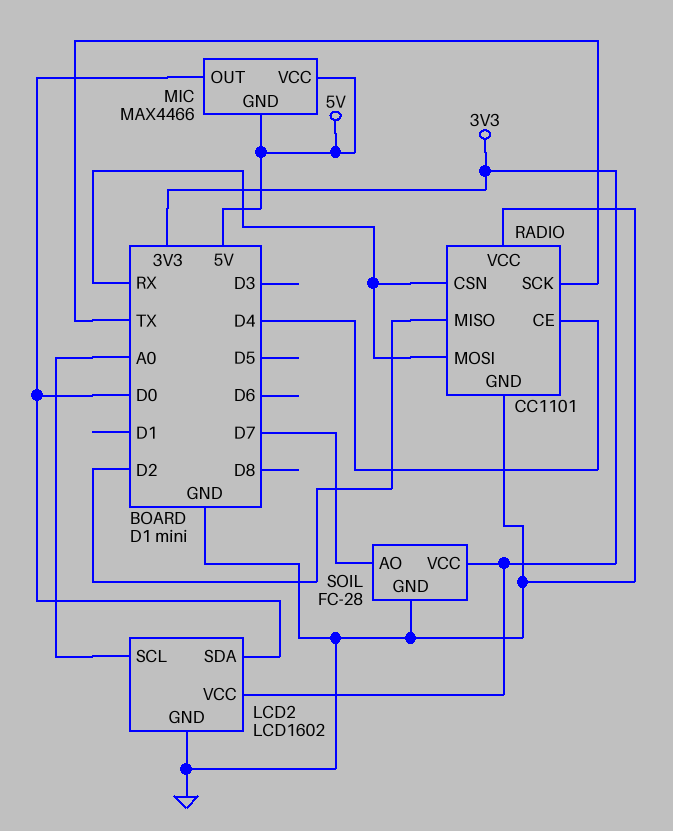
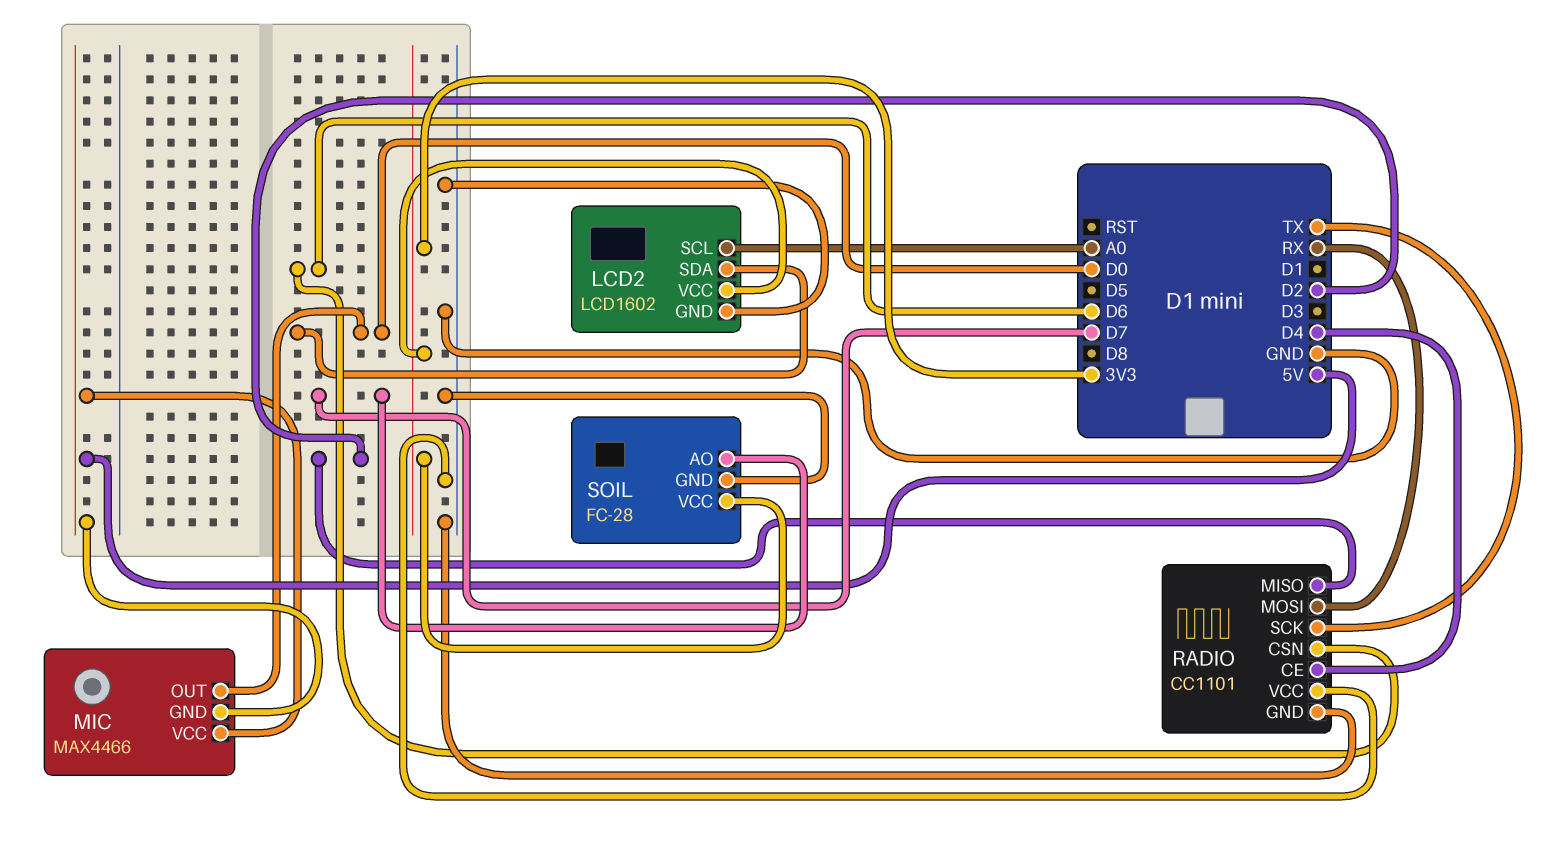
RADIO pin CSN: RX -> D6

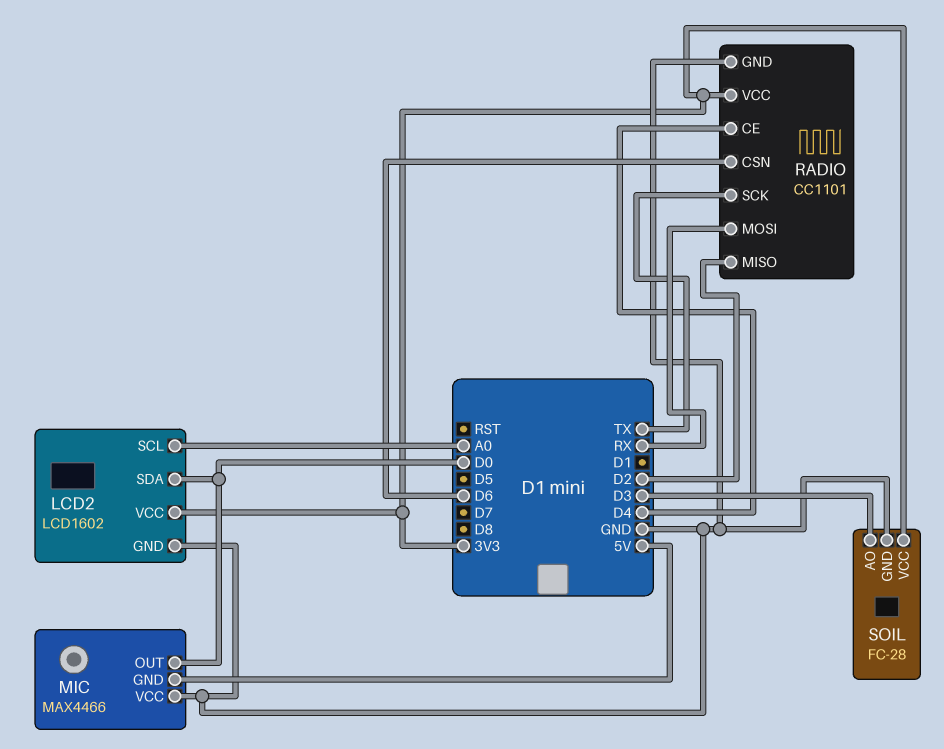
MIC pin VCC: 5V -> GND
RADIO pin VCC: GND -> 3V3
SOIL pin AO: D7 -> D3

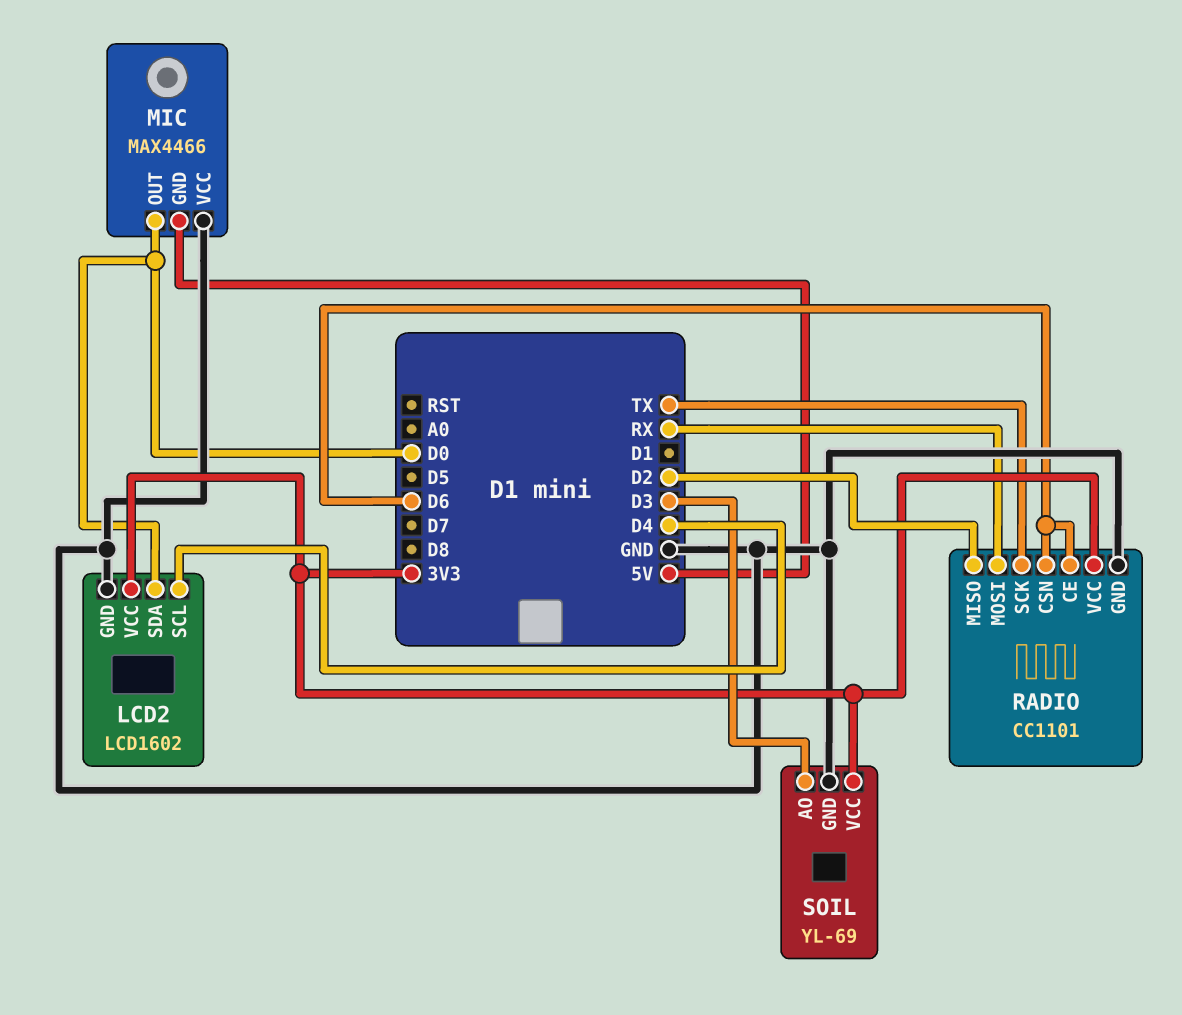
LCD2 pin SCL: A0 -> D4
RADIO pin CE: D4 -> D6
SOIL: FC-28 -> YL-69

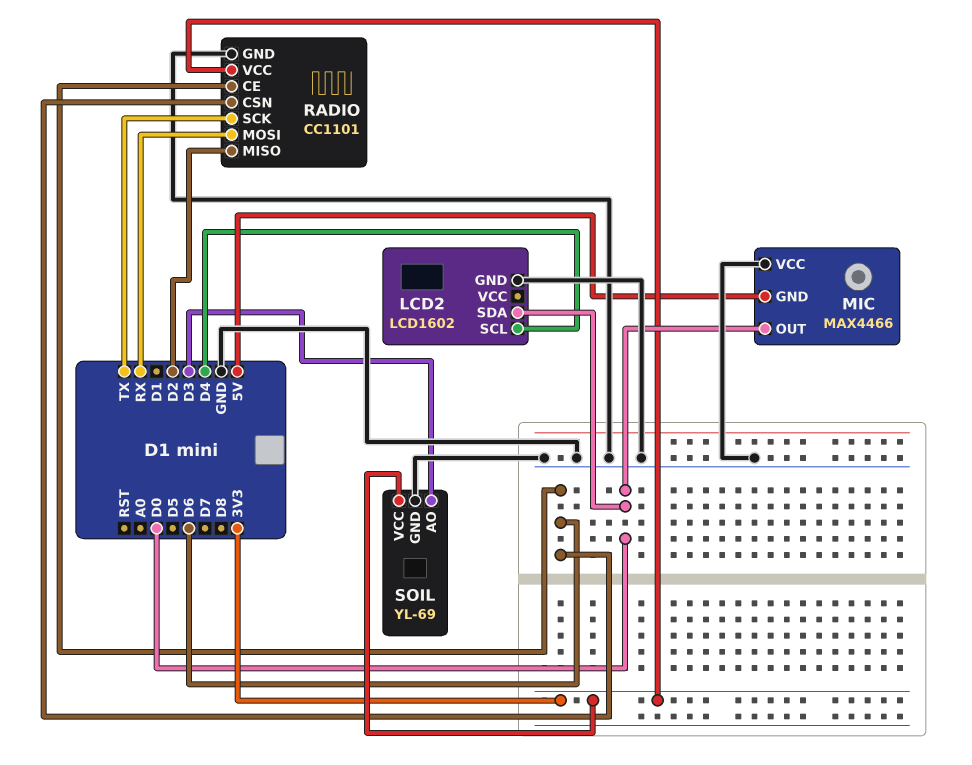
LCD2 pin VCC: 3V3 -> none

